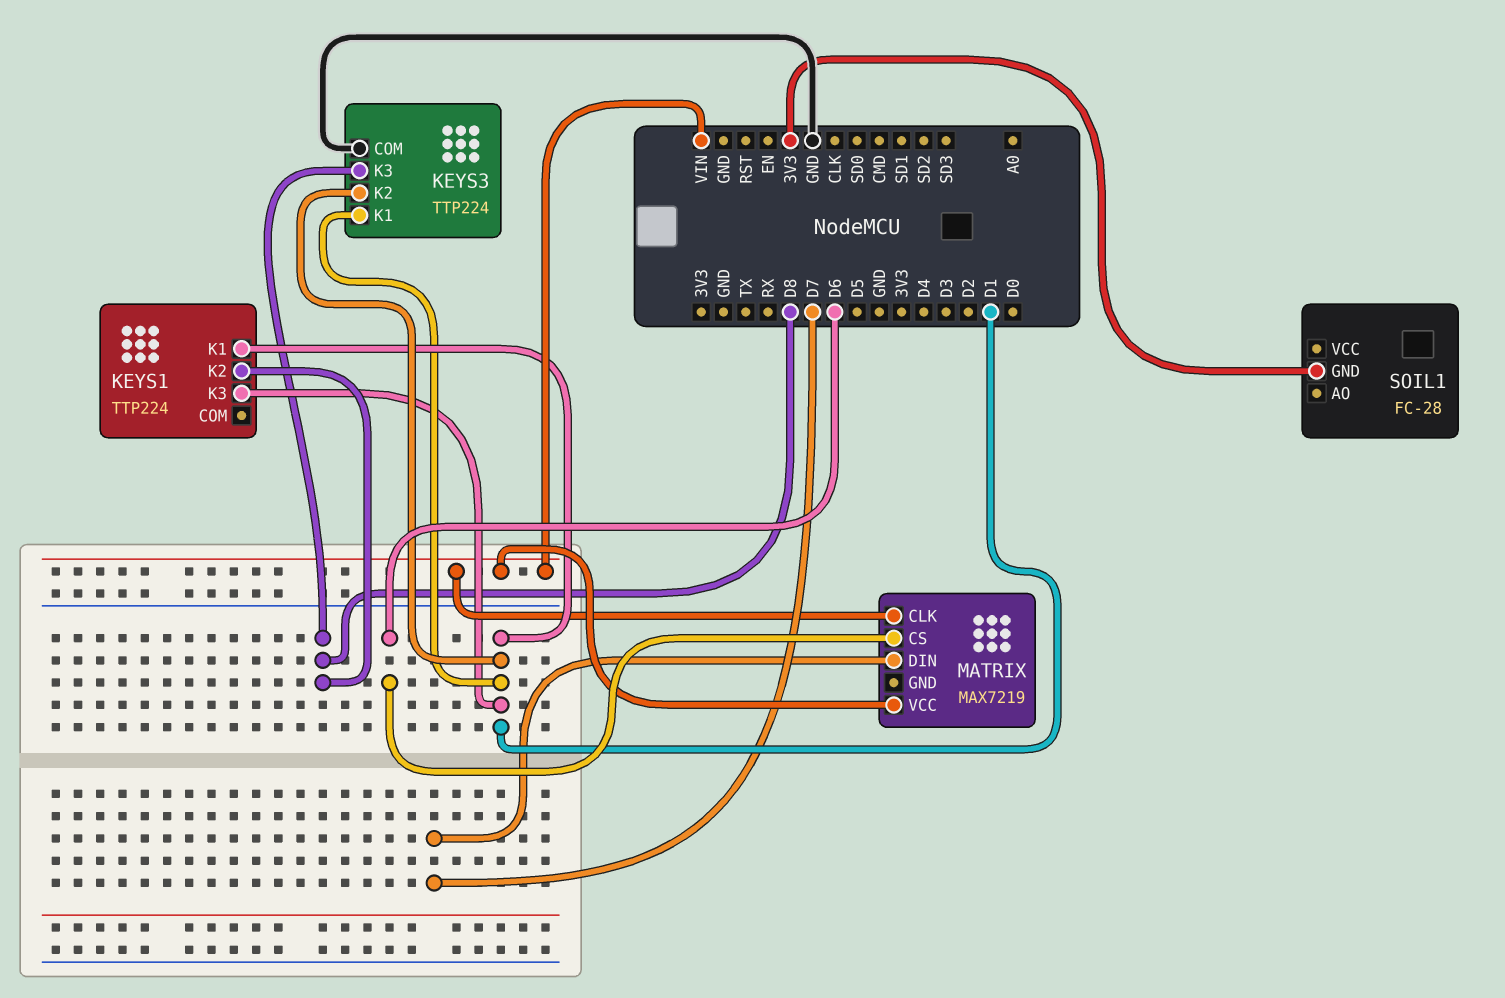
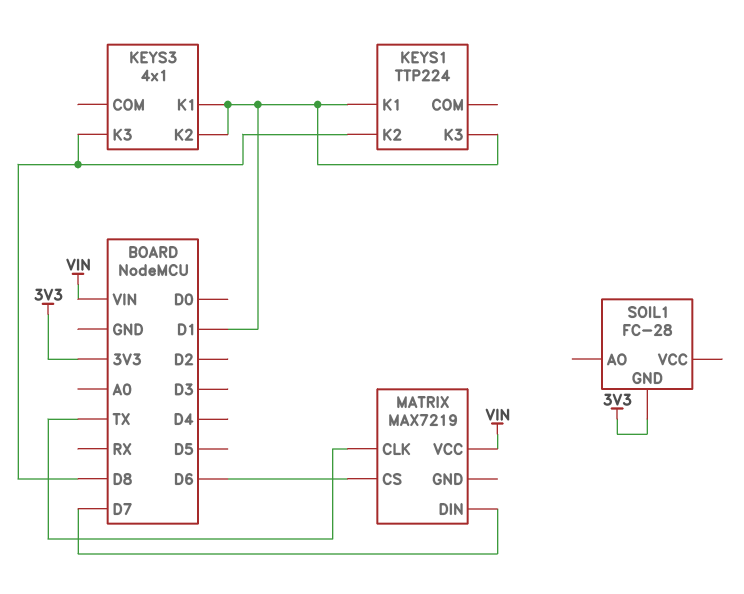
KEYS3: TTP224 -> 4x1
KEYS3 pin COM: GND -> none
MATRIX pin CLK: VIN -> TX

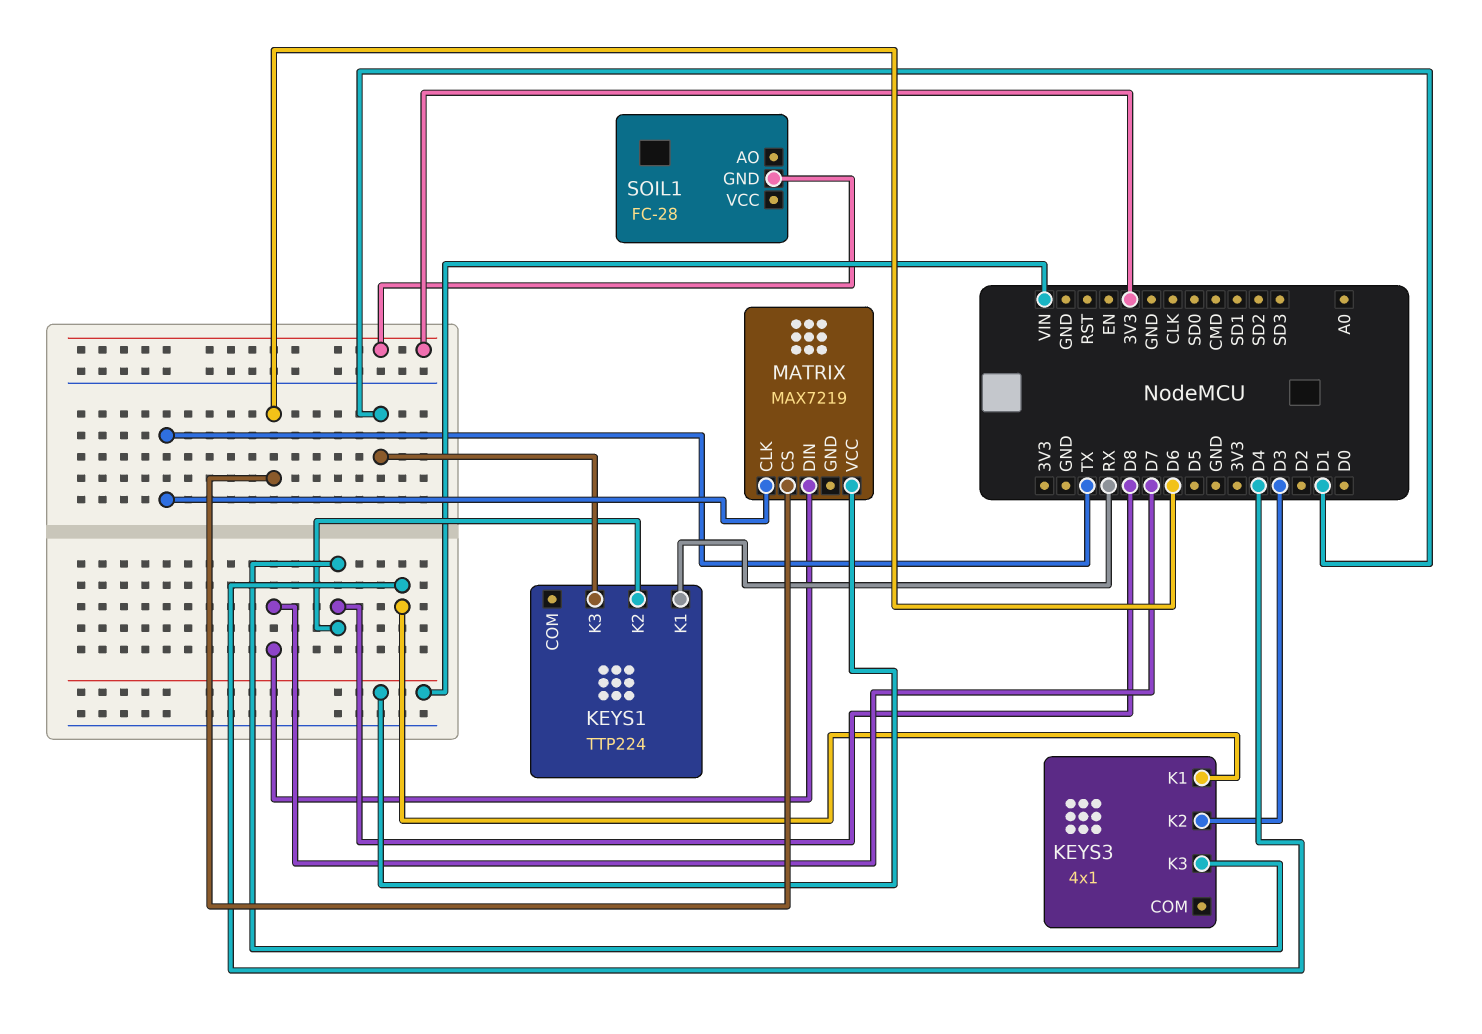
KEYS1 pin K1: D1 -> RX
KEYS3 pin K1: D1 -> D4
KEYS3 pin K2: D1 -> D3

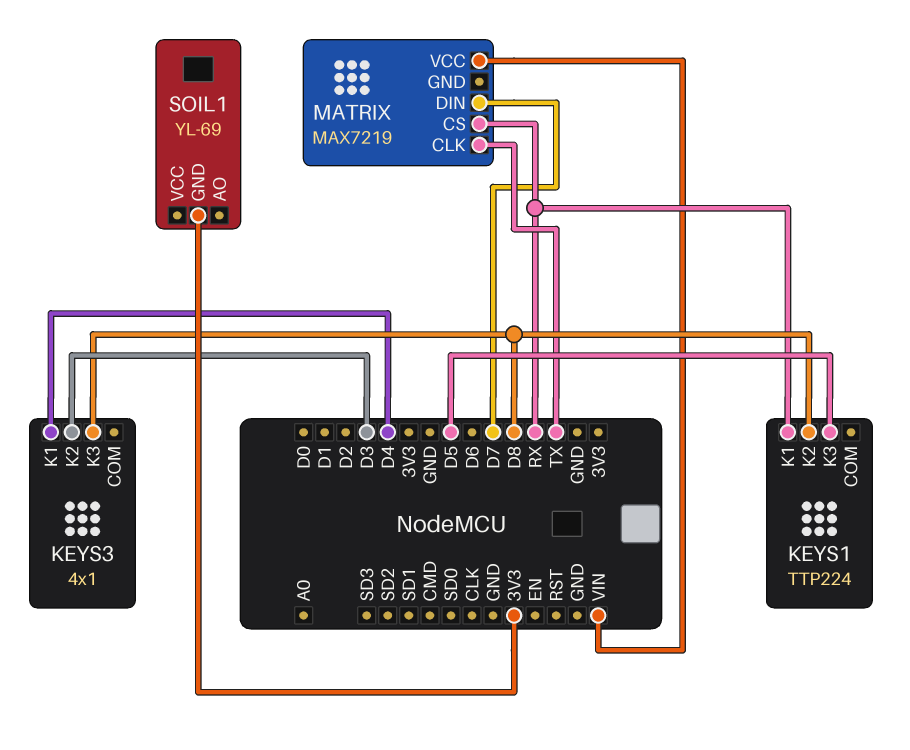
KEYS1 pin K3: D1 -> D5
MATRIX pin CS: D6 -> RX
SOIL1: FC-28 -> YL-69

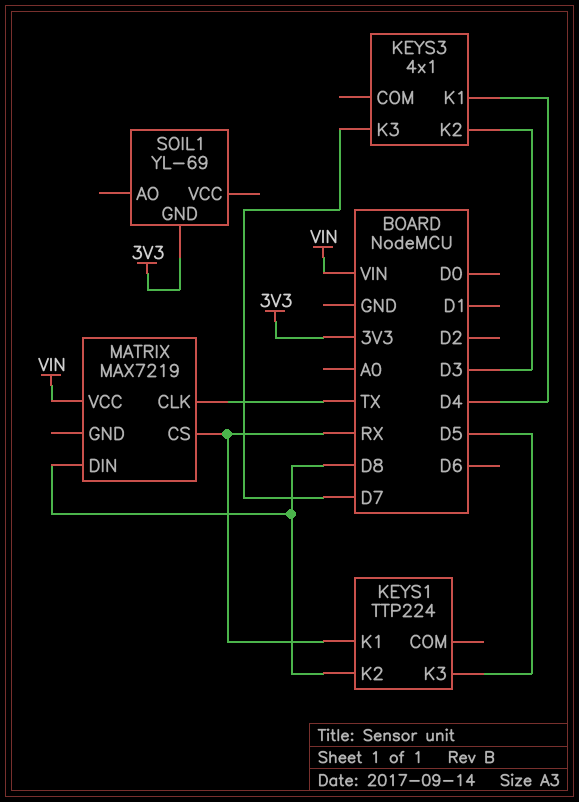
KEYS3 pin K3: D8 -> D7
MATRIX pin DIN: D7 -> D8

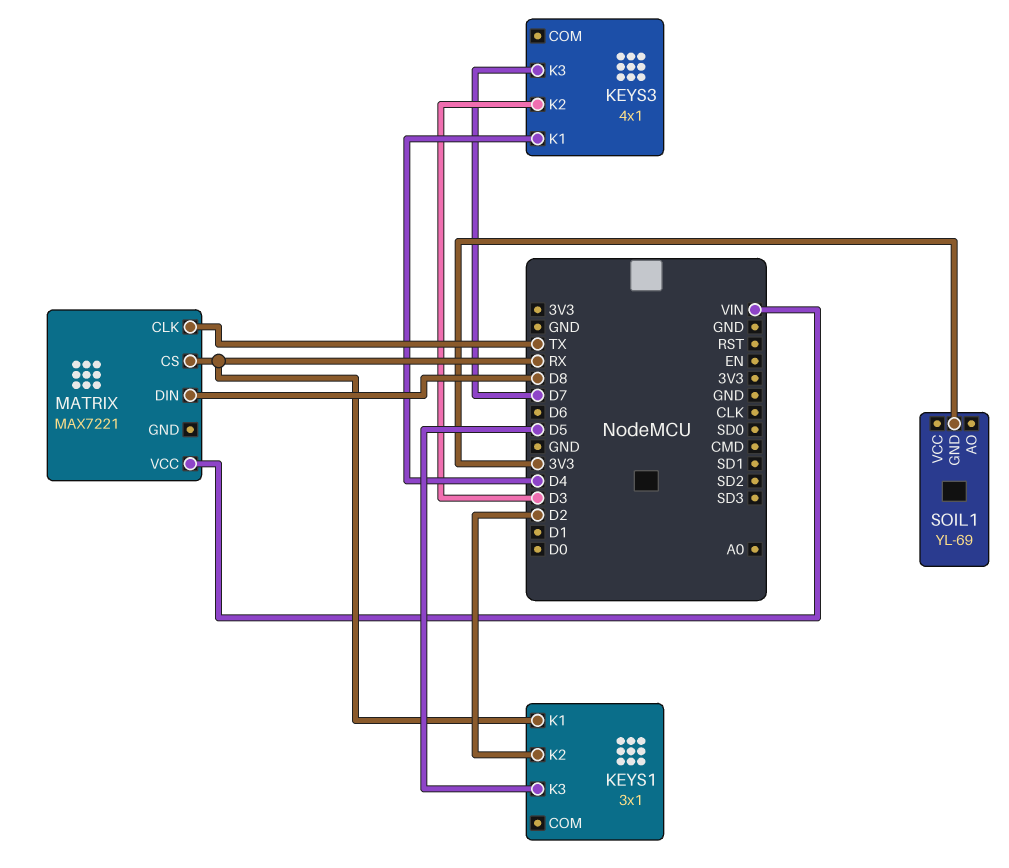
KEYS1: TTP224 -> 3x1
KEYS1 pin K2: D8 -> D2
MATRIX: MAX7219 -> MAX7221

